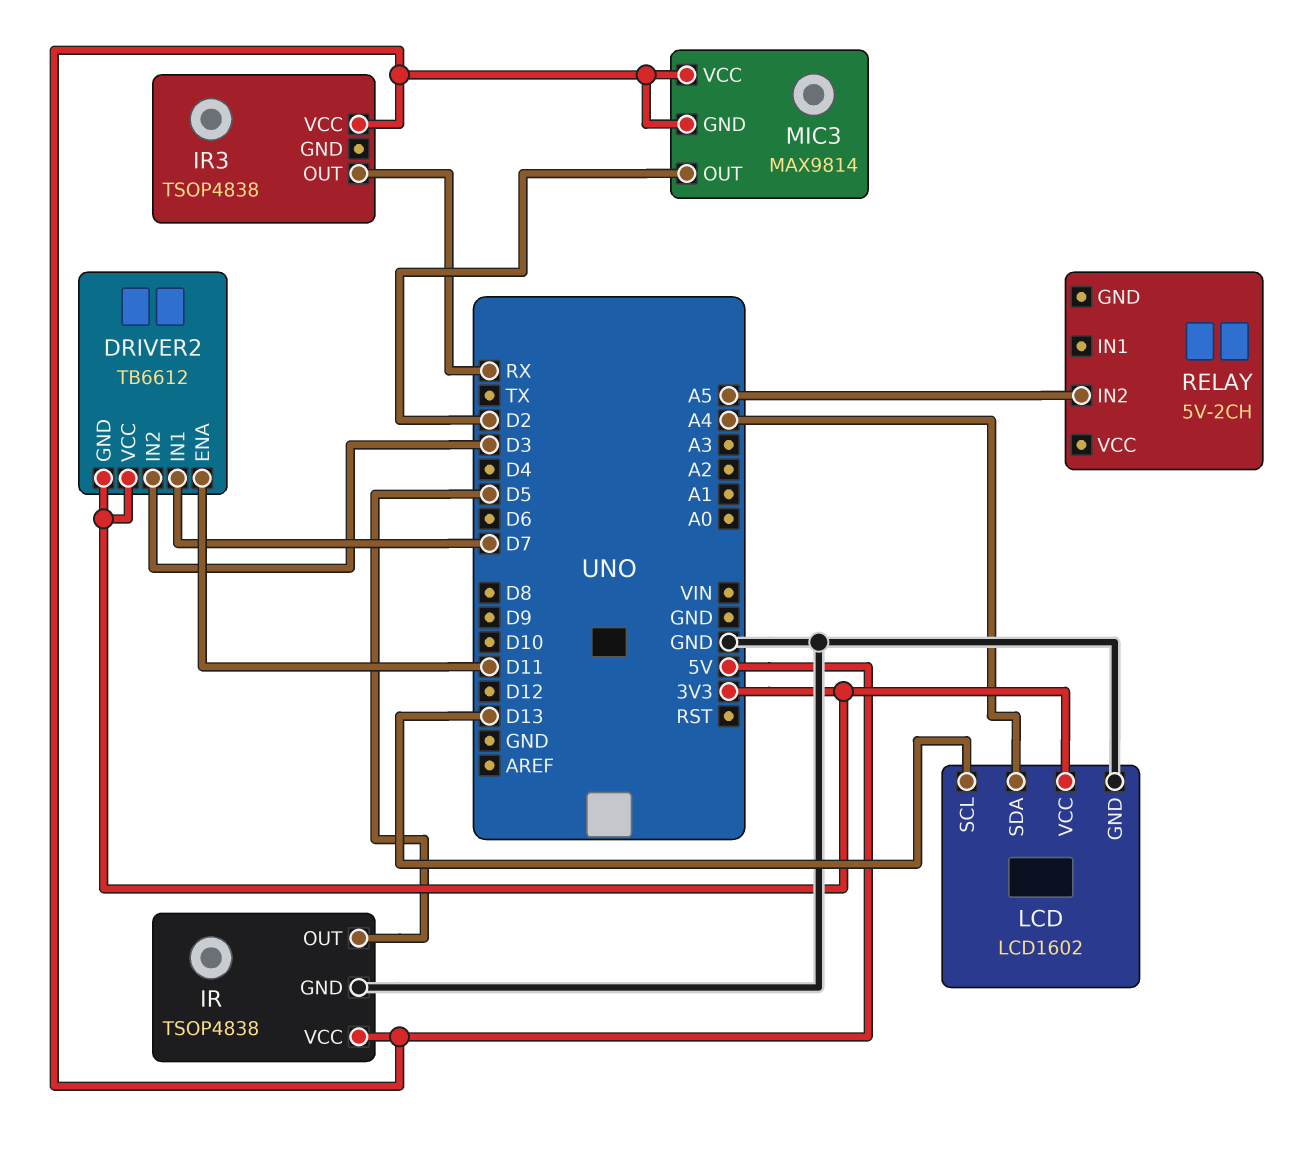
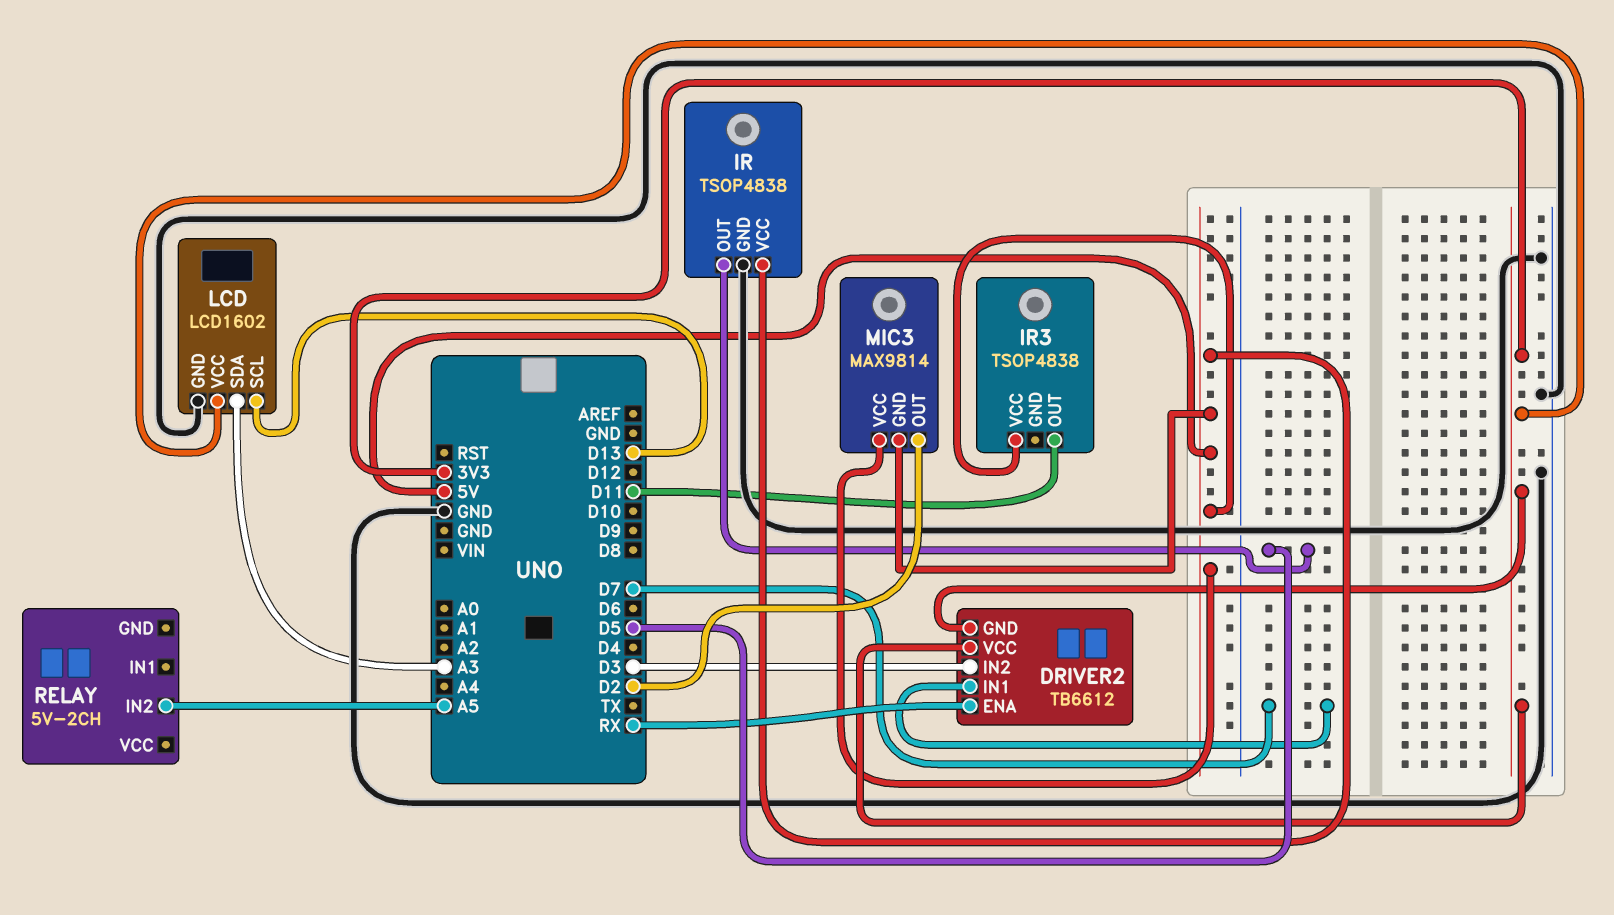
DRIVER2 pin ENA: D11 -> RX
IR3 pin OUT: RX -> D11
LCD pin SDA: A4 -> A3

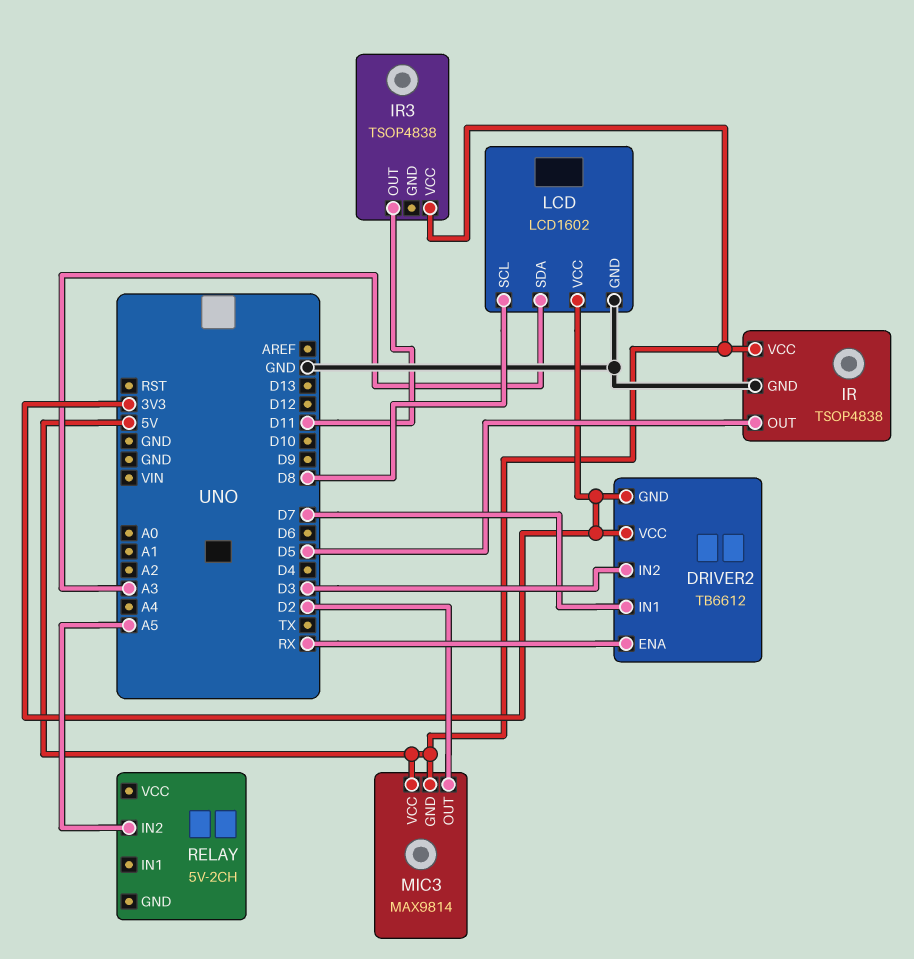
LCD pin SCL: D13 -> D8

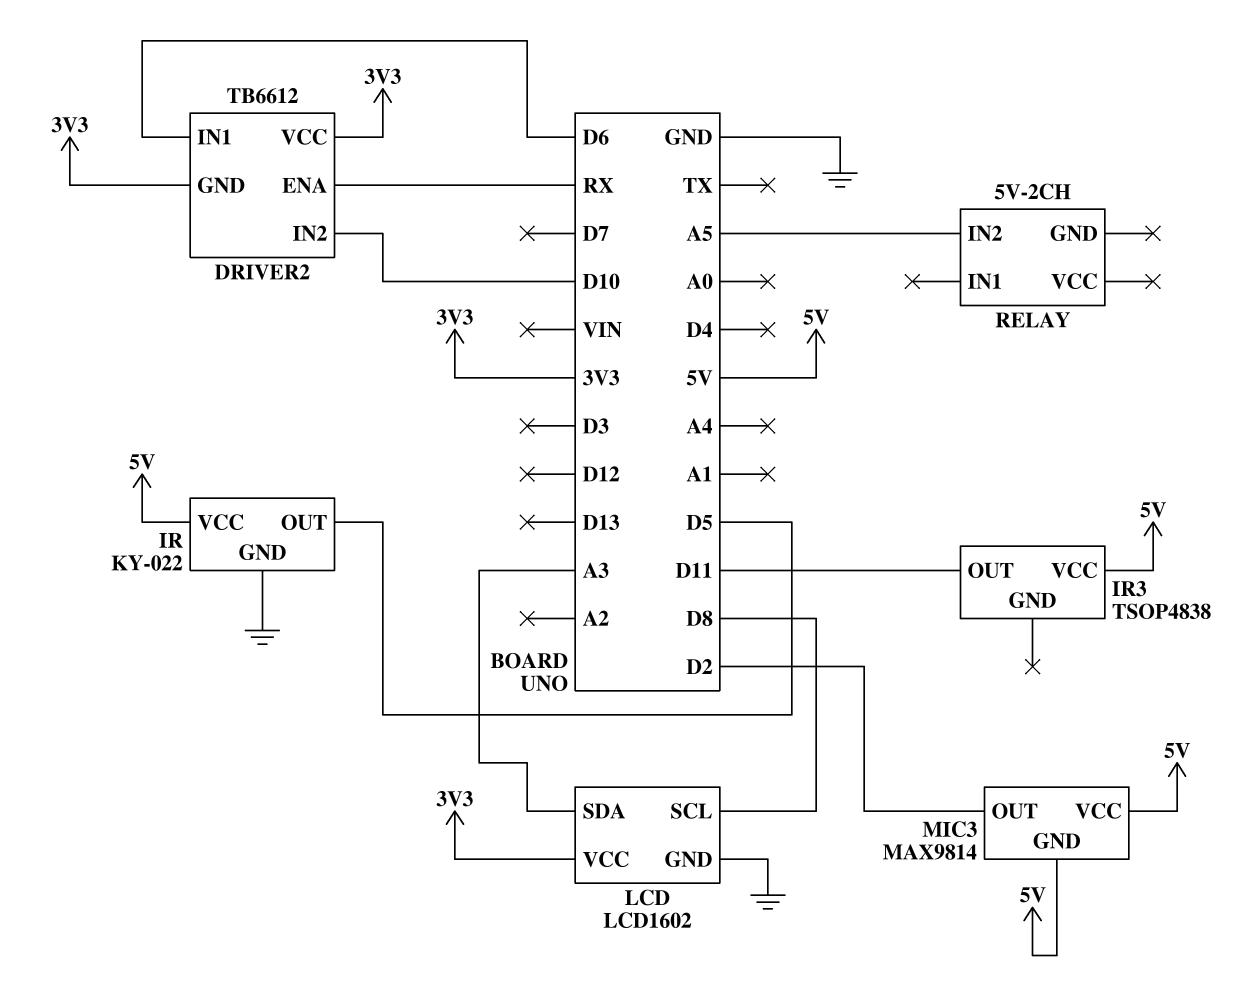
DRIVER2 pin IN1: D7 -> D6
DRIVER2 pin IN2: D3 -> D10
IR: TSOP4838 -> KY-022

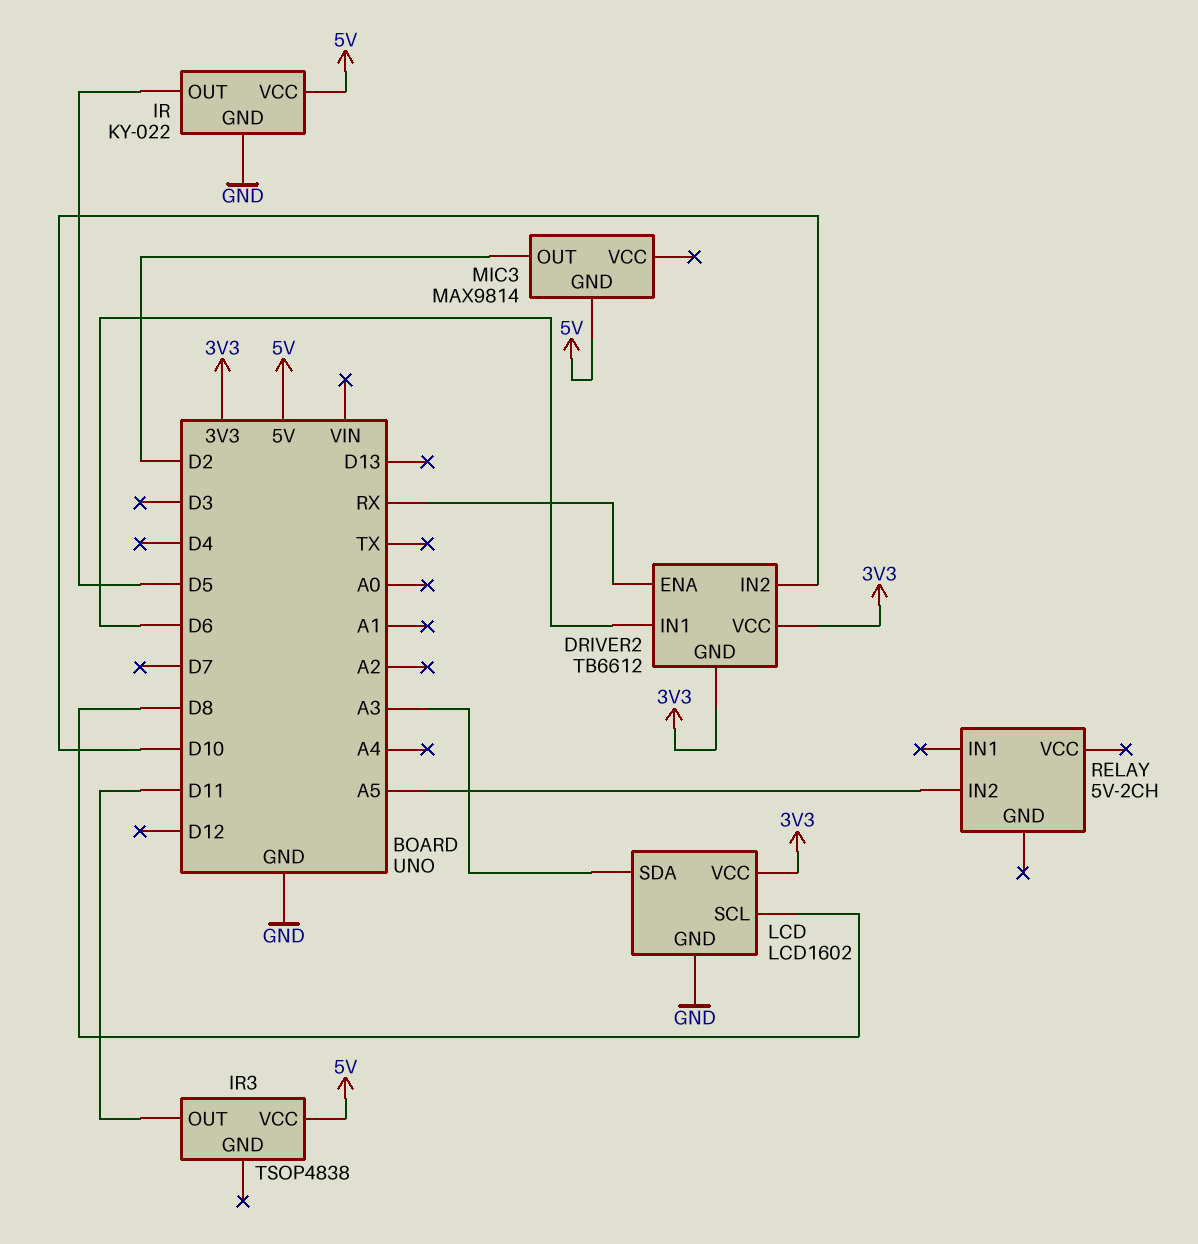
MIC3 pin VCC: 5V -> none

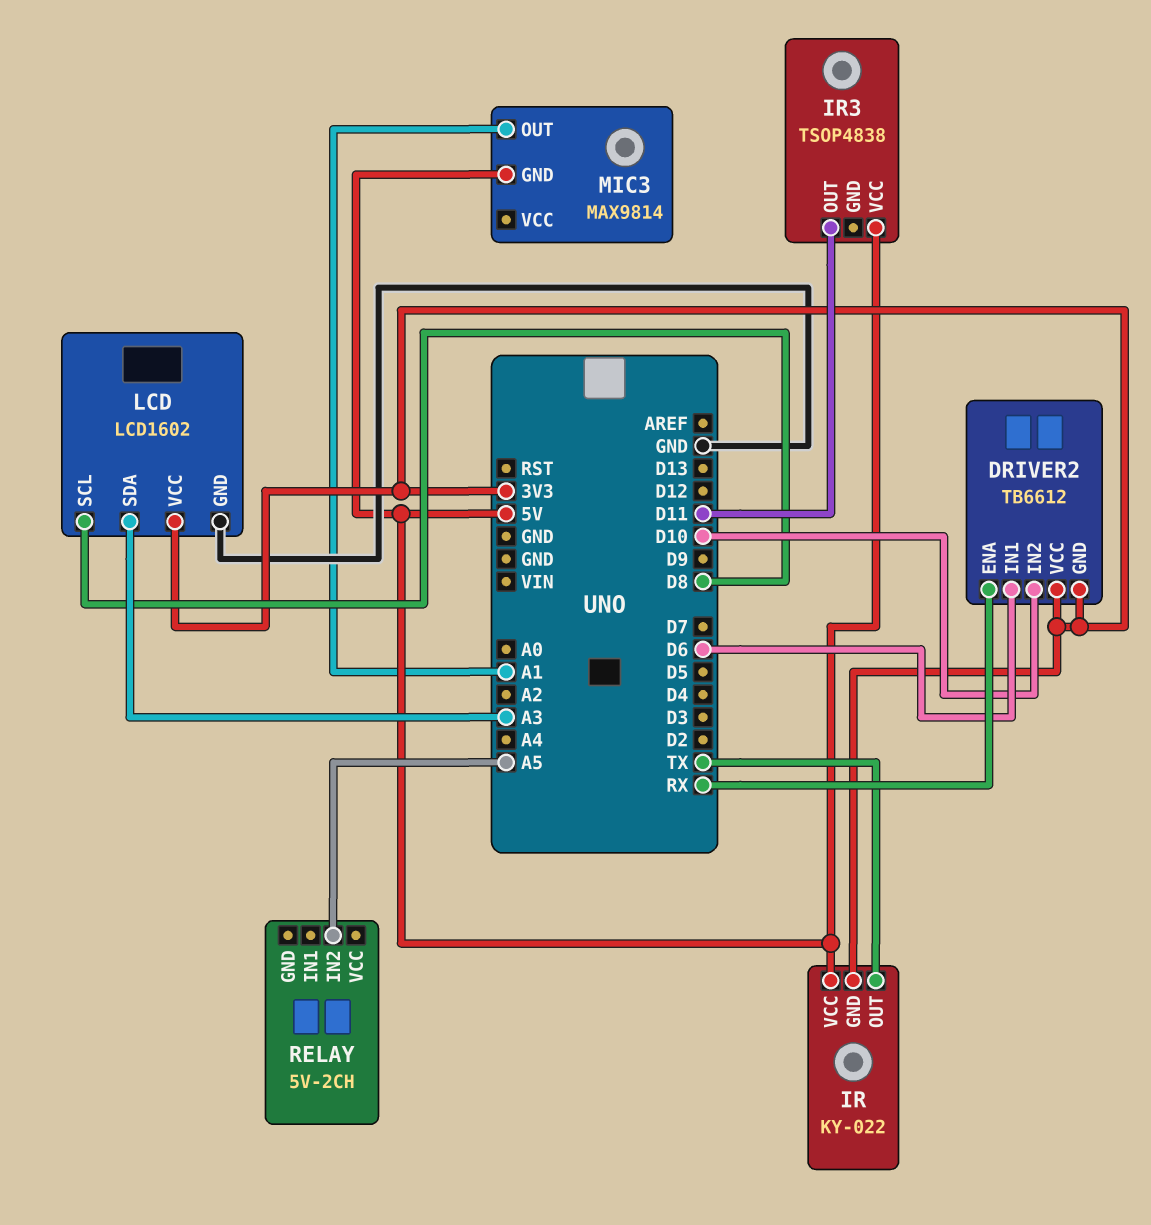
IR pin GND: GND -> 3V3
IR pin OUT: D5 -> TX
MIC3 pin OUT: D2 -> A1

